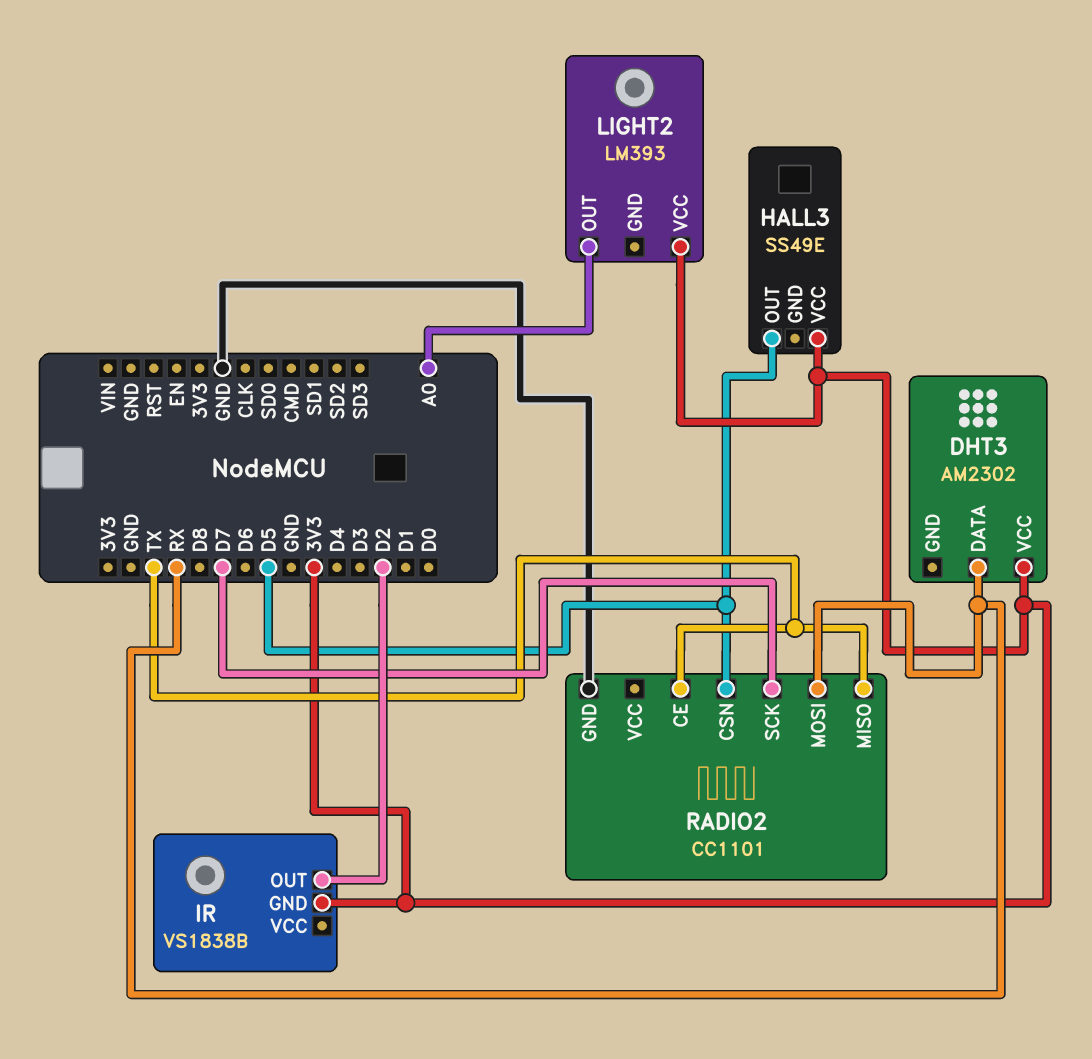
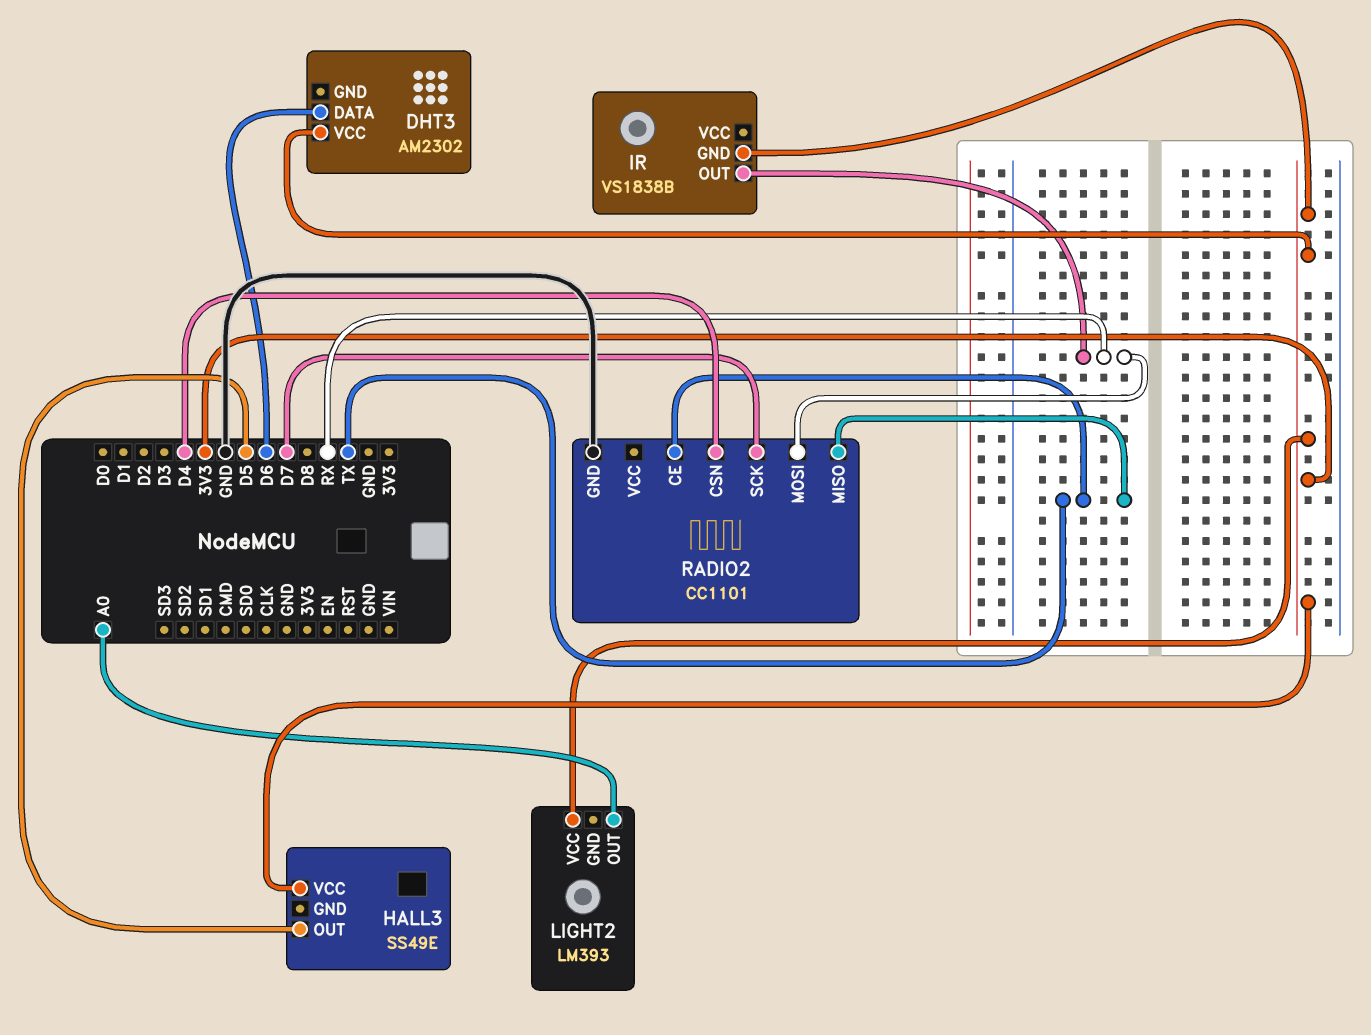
DHT3 pin DATA: RX -> D6
IR pin OUT: D2 -> RX
RADIO2 pin CSN: D5 -> D4

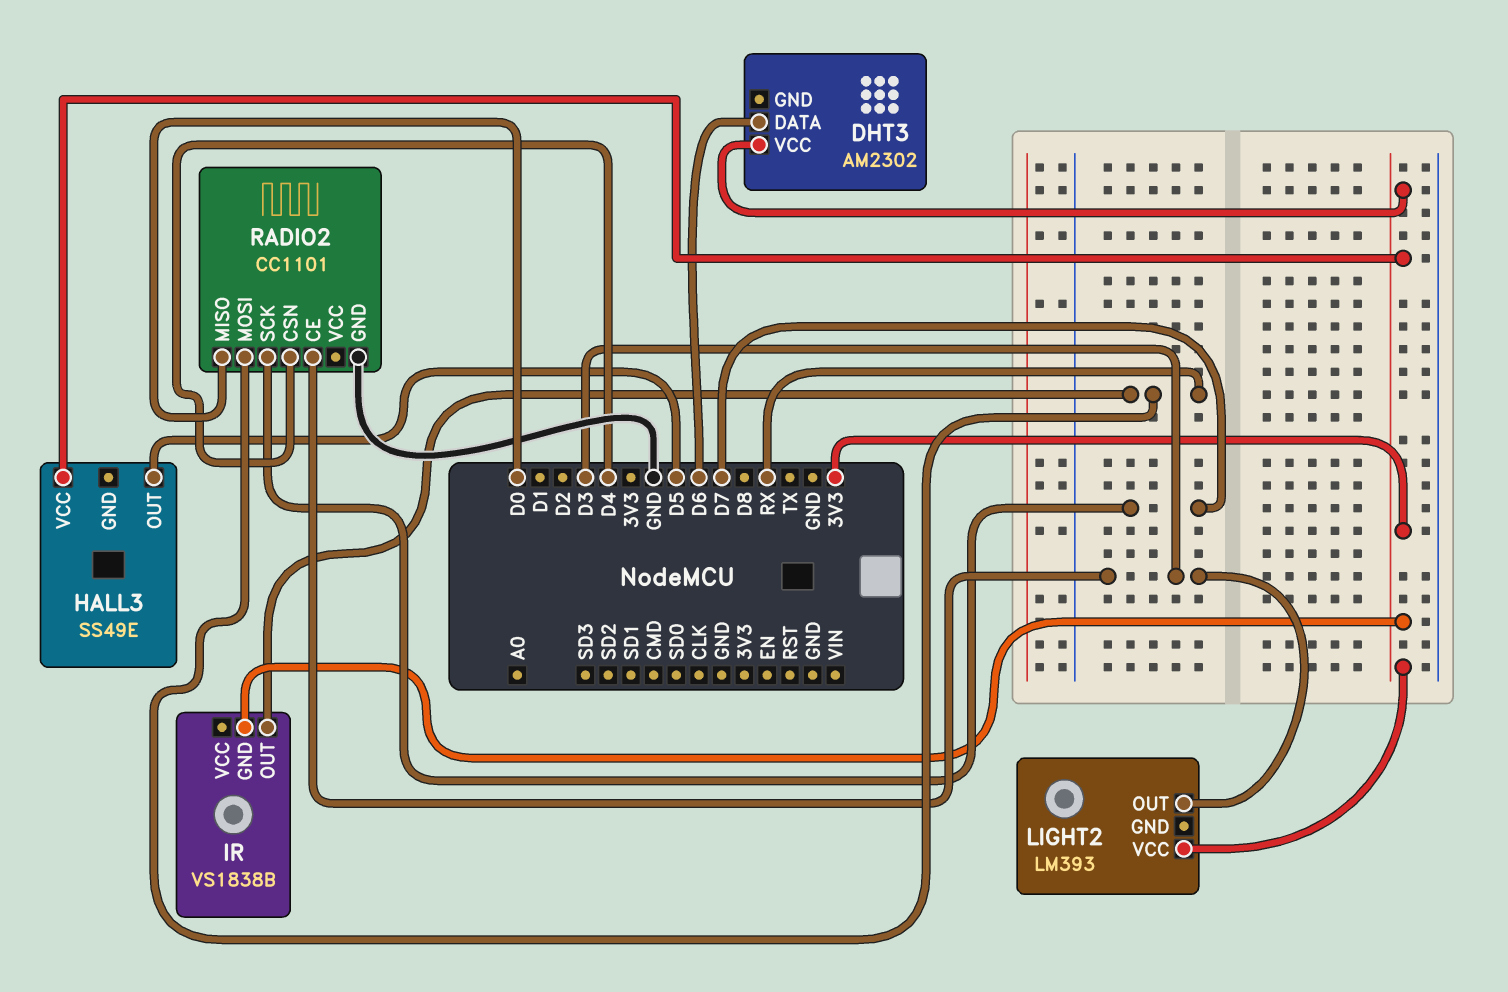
LIGHT2 pin OUT: A0 -> D3
RADIO2 pin CE: TX -> D3
RADIO2 pin MISO: TX -> D0

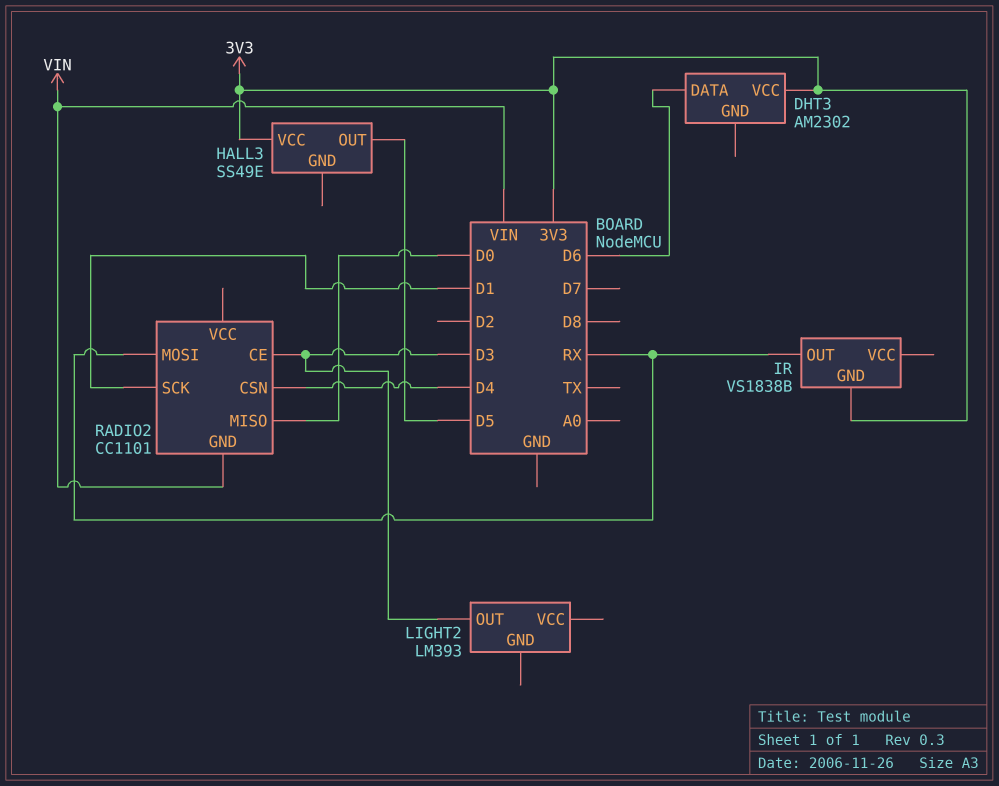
LIGHT2 pin VCC: 3V3 -> none
RADIO2 pin GND: GND -> VIN
RADIO2 pin SCK: D7 -> D1

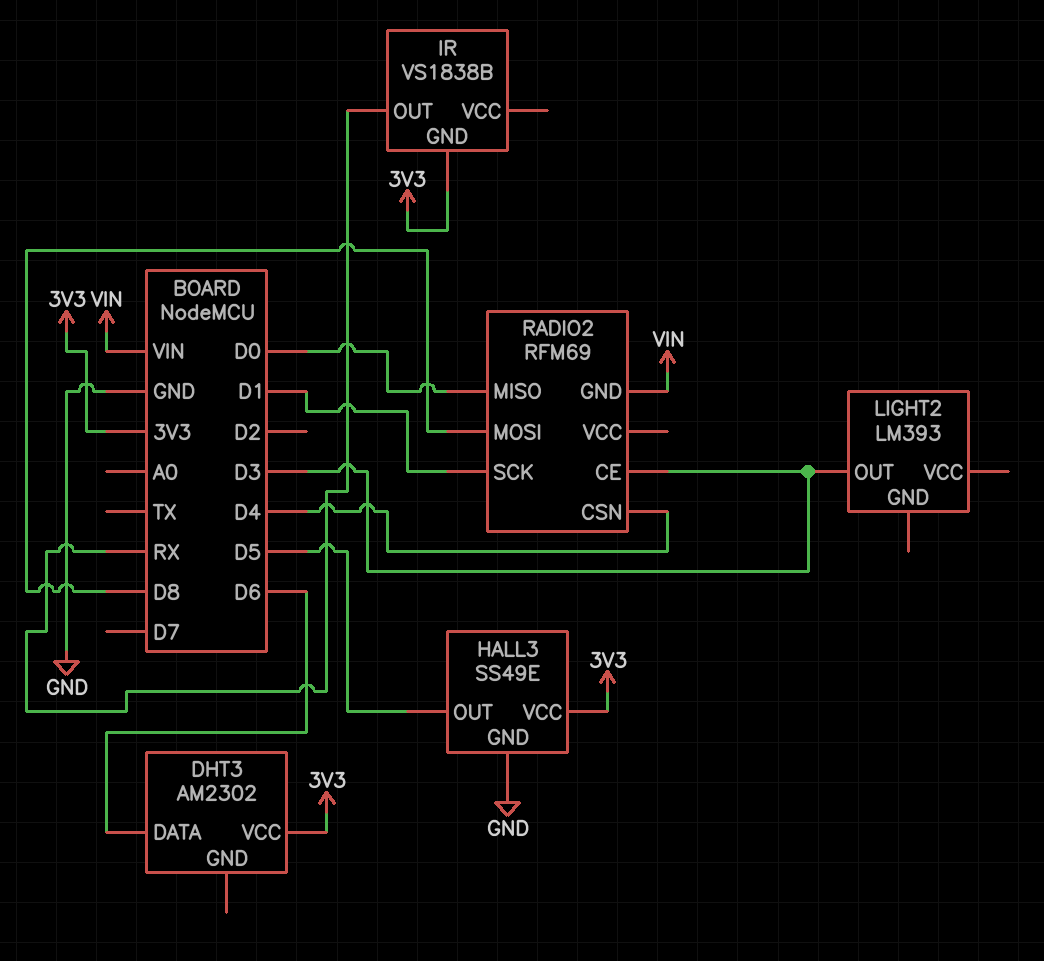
HALL3 pin GND: none -> GND
RADIO2: CC1101 -> RFM69
RADIO2 pin MOSI: RX -> D8

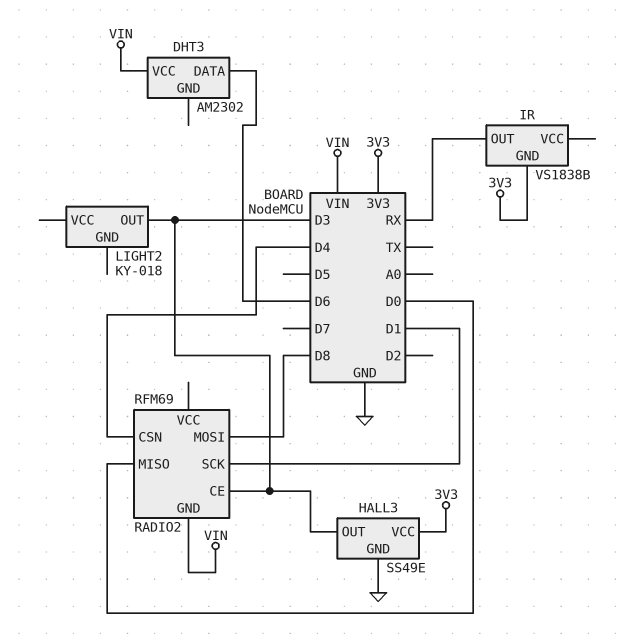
DHT3 pin VCC: 3V3 -> VIN
HALL3 pin OUT: D5 -> D3
LIGHT2: LM393 -> KY-018

